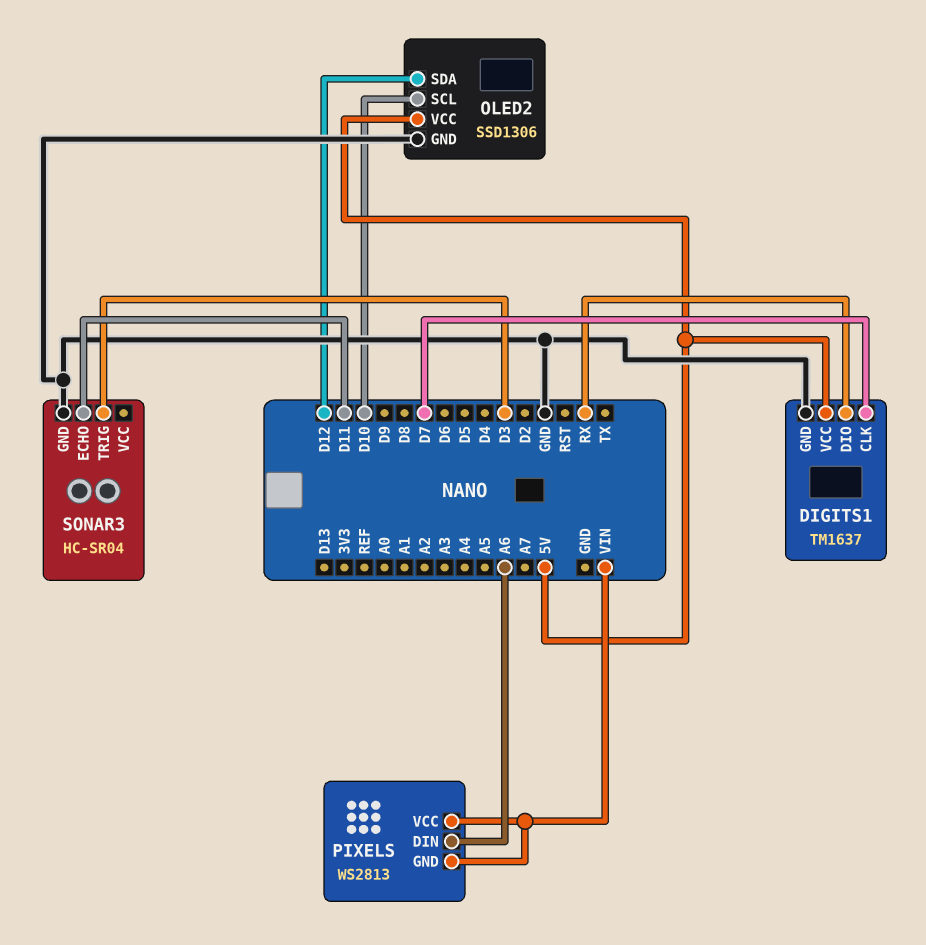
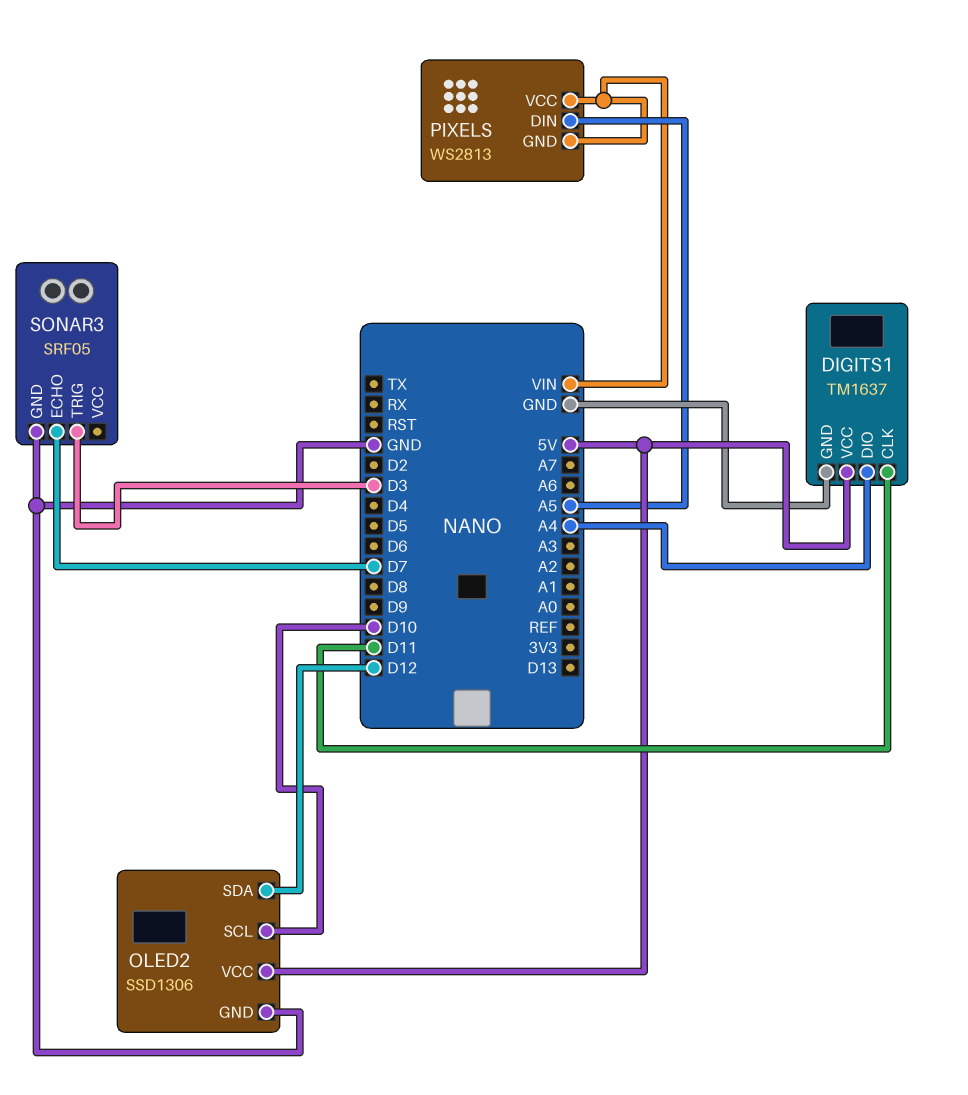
DIGITS1 pin CLK: D7 -> D11
DIGITS1 pin DIO: RX -> A4
PIXELS pin DIN: A6 -> A5
SONAR3: HC-SR04 -> SRF05
SONAR3 pin ECHO: D11 -> D7

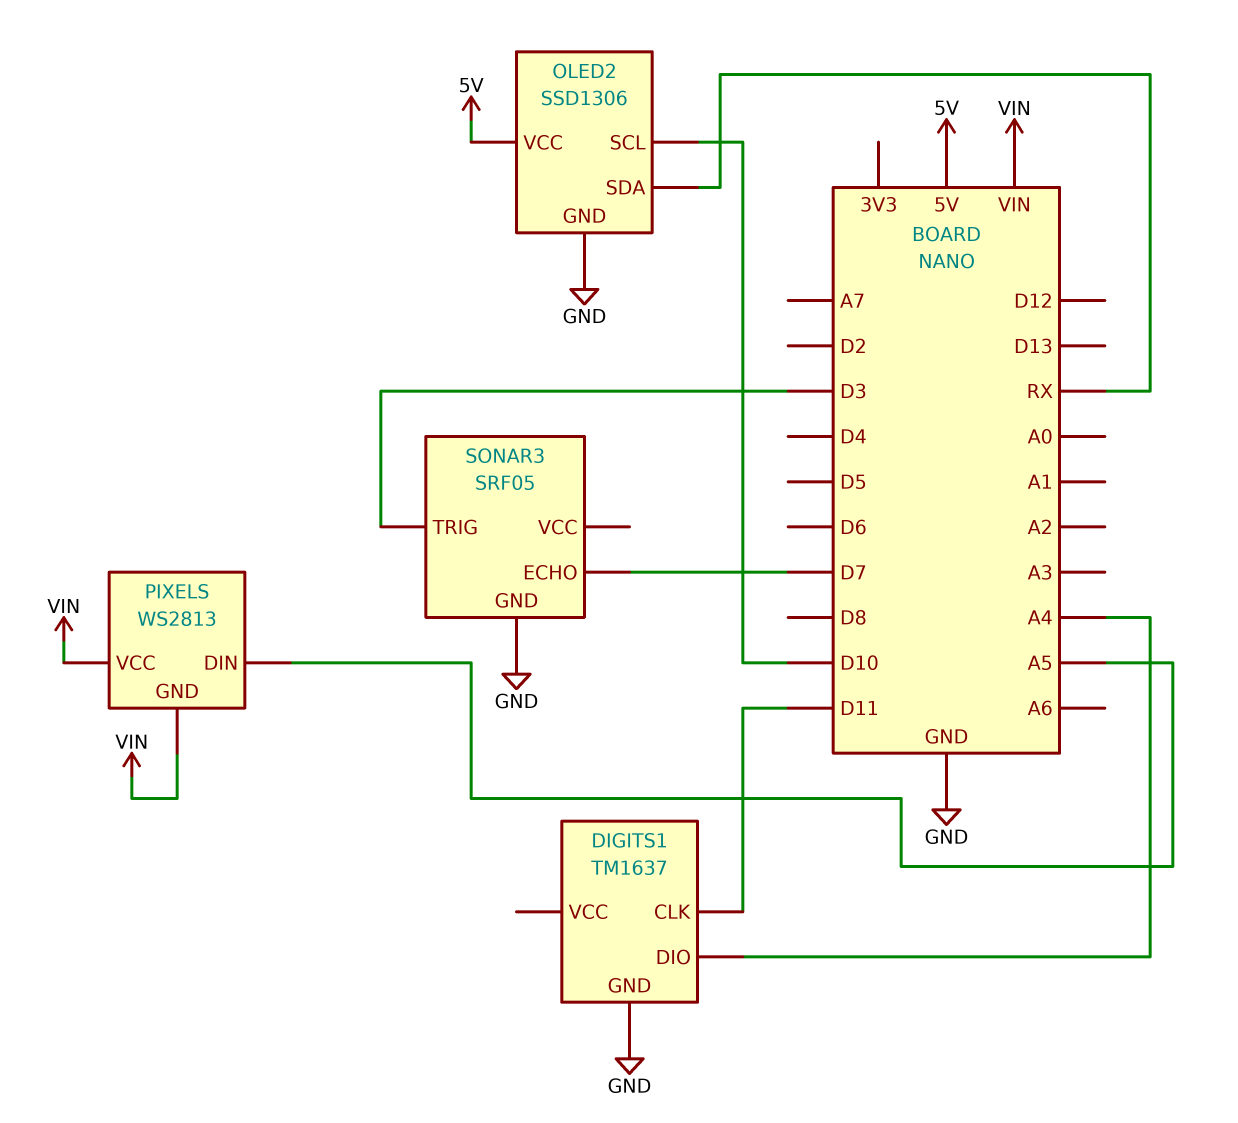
DIGITS1 pin VCC: 5V -> none
OLED2 pin SDA: D12 -> RX

